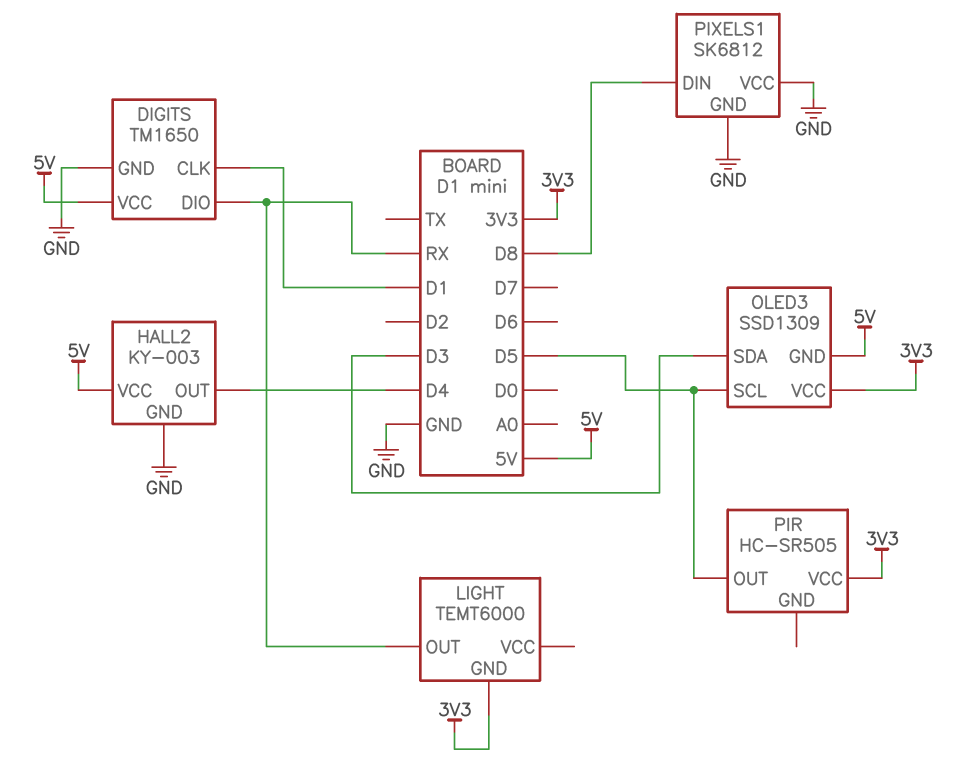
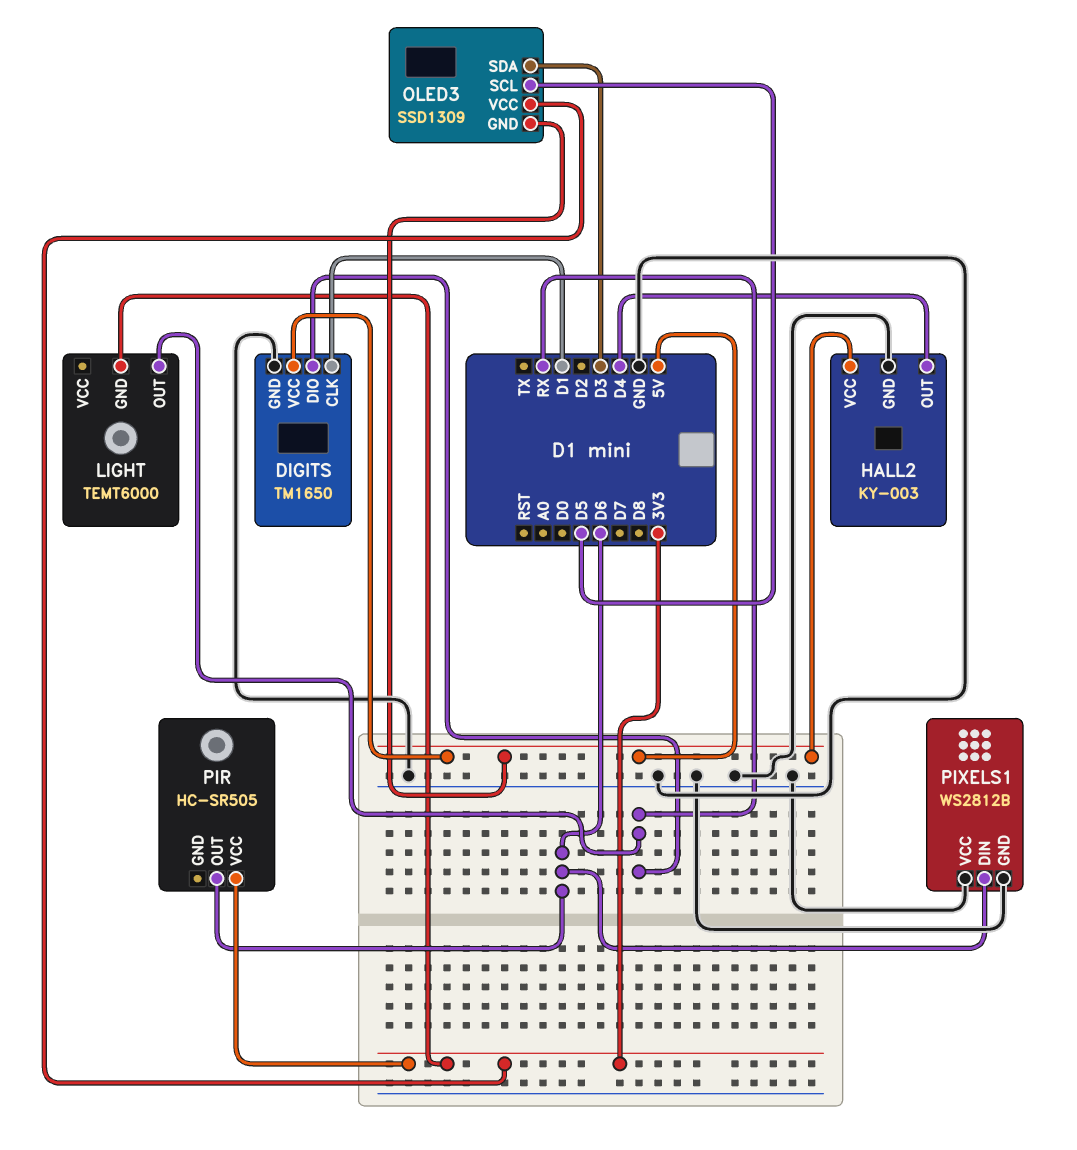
PIR pin OUT: D5 -> D6
PIXELS1: SK6812 -> WS2812B
PIXELS1 pin DIN: D8 -> D6

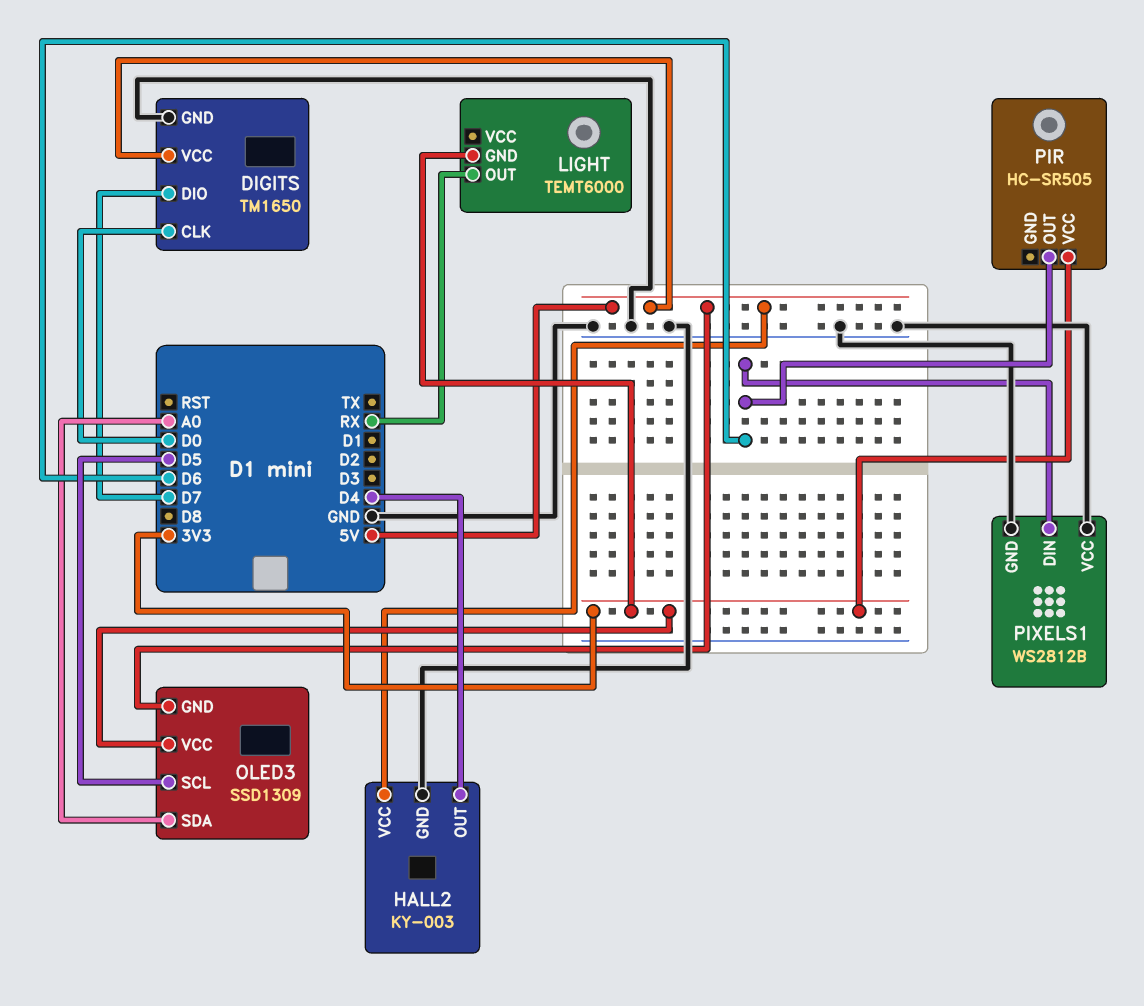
DIGITS pin CLK: D1 -> D0
DIGITS pin DIO: RX -> D7
OLED3 pin SDA: D3 -> A0

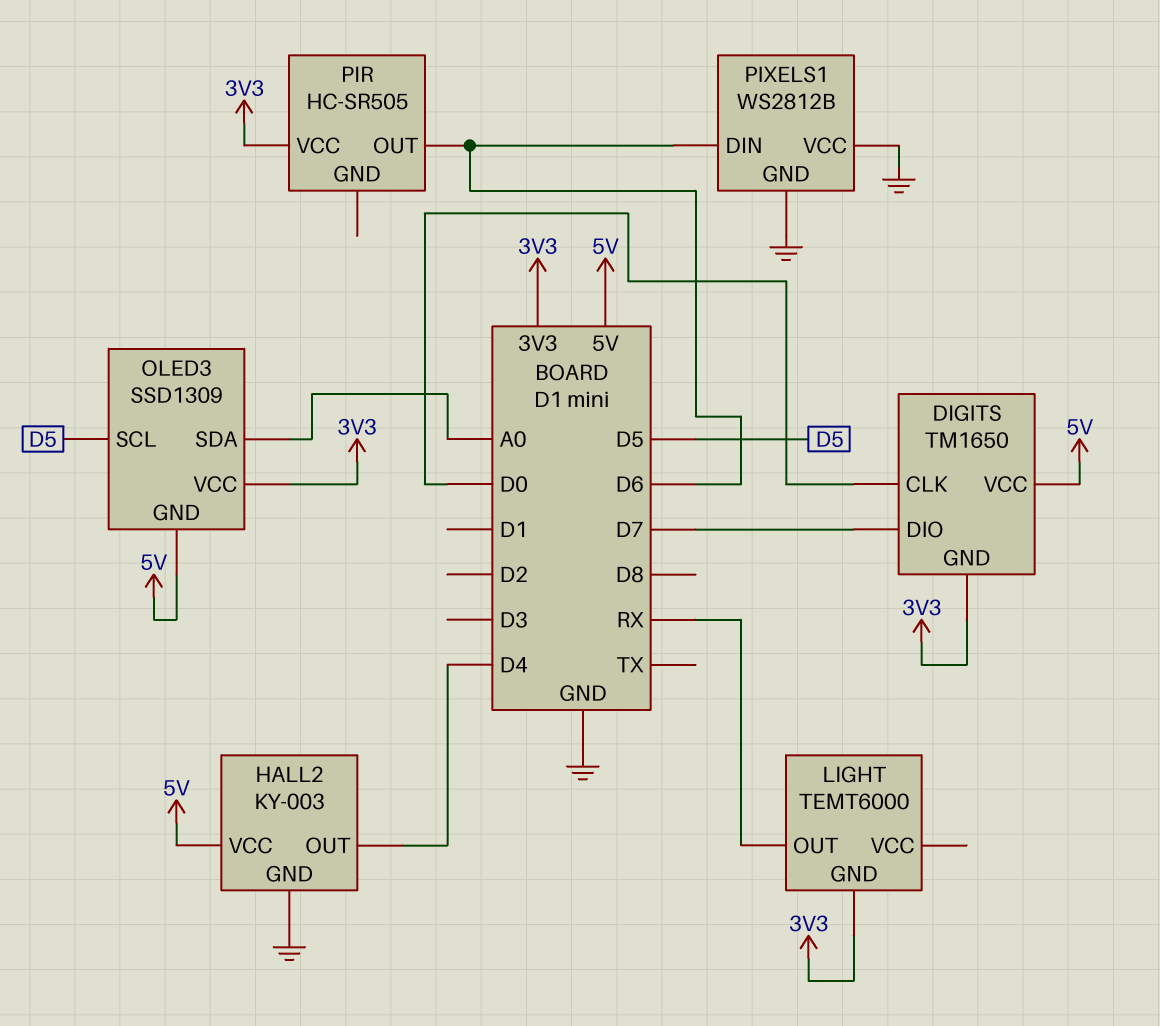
DIGITS pin GND: GND -> 3V3

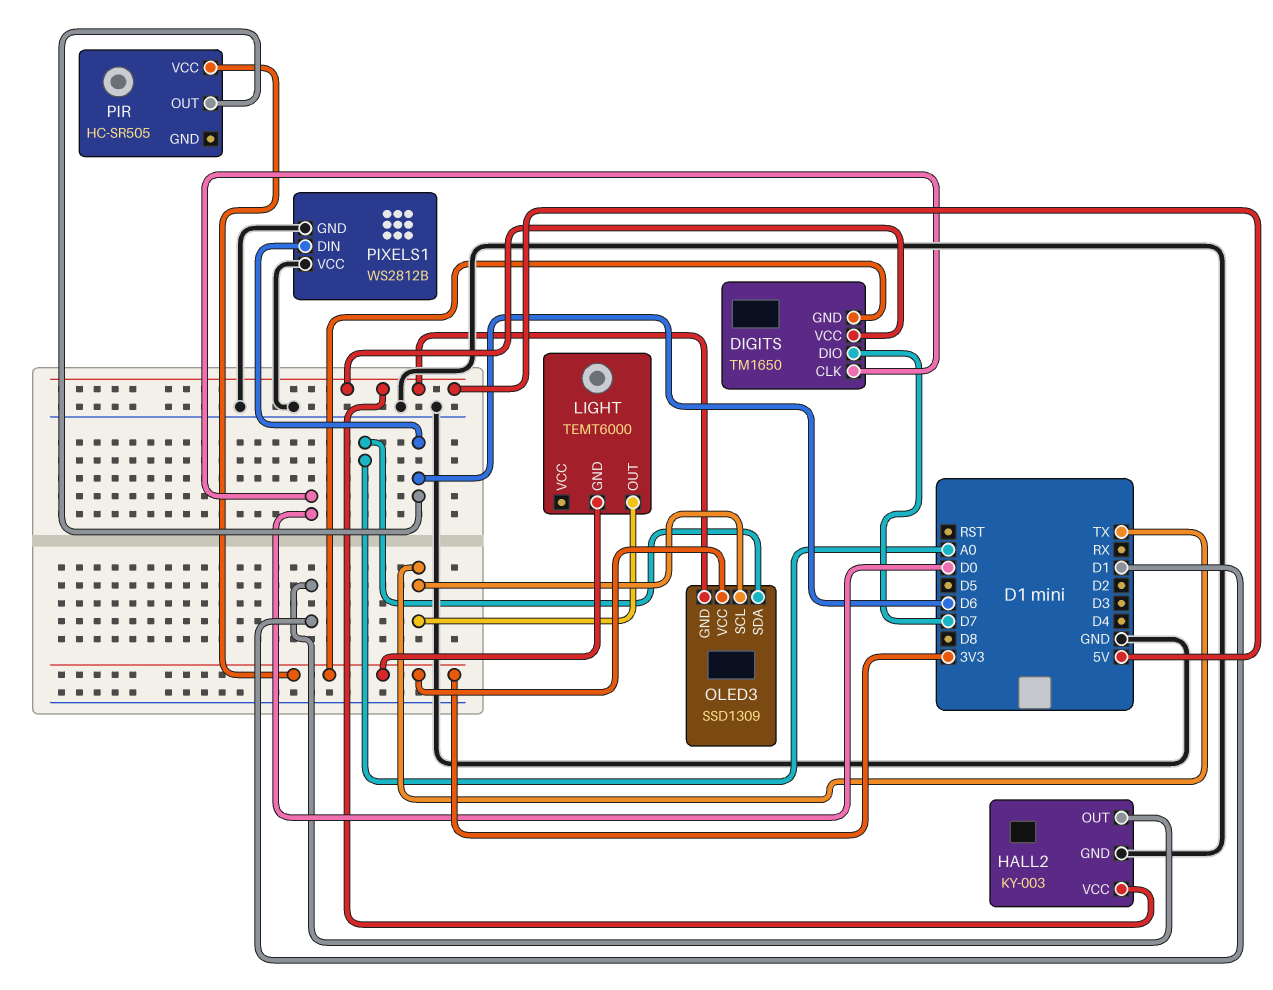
HALL2 pin OUT: D4 -> D1
LIGHT pin OUT: RX -> TX
OLED3 pin SCL: D5 -> TX

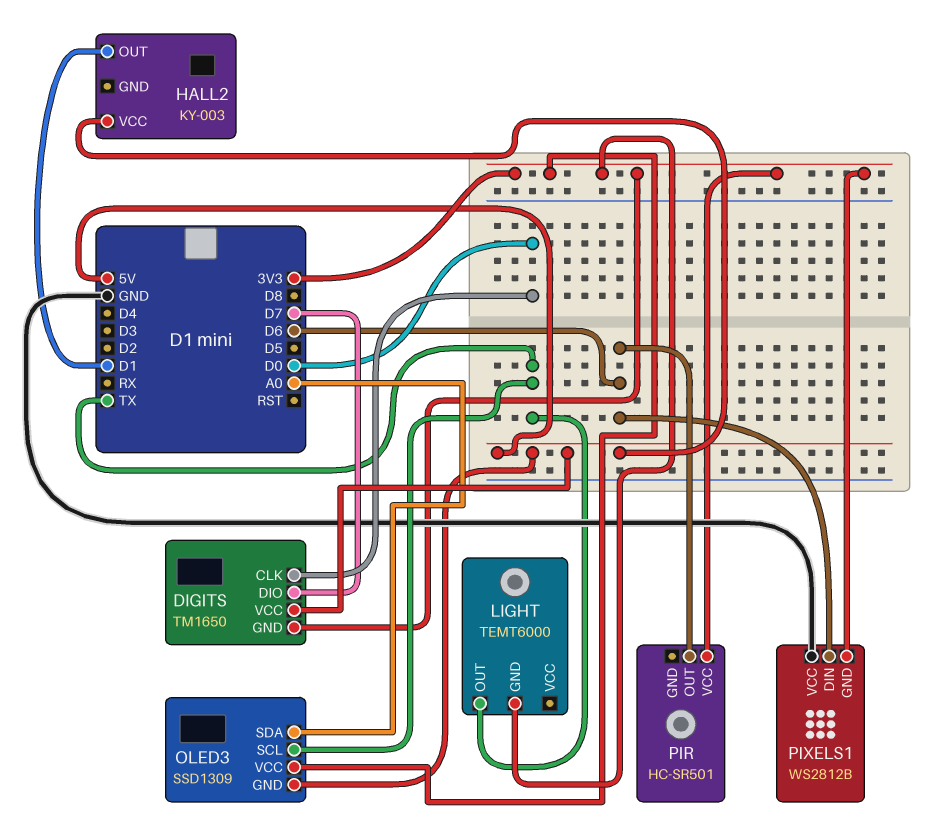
HALL2 pin GND: GND -> none
PIR: HC-SR505 -> HC-SR501
PIXELS1 pin GND: GND -> 3V3

